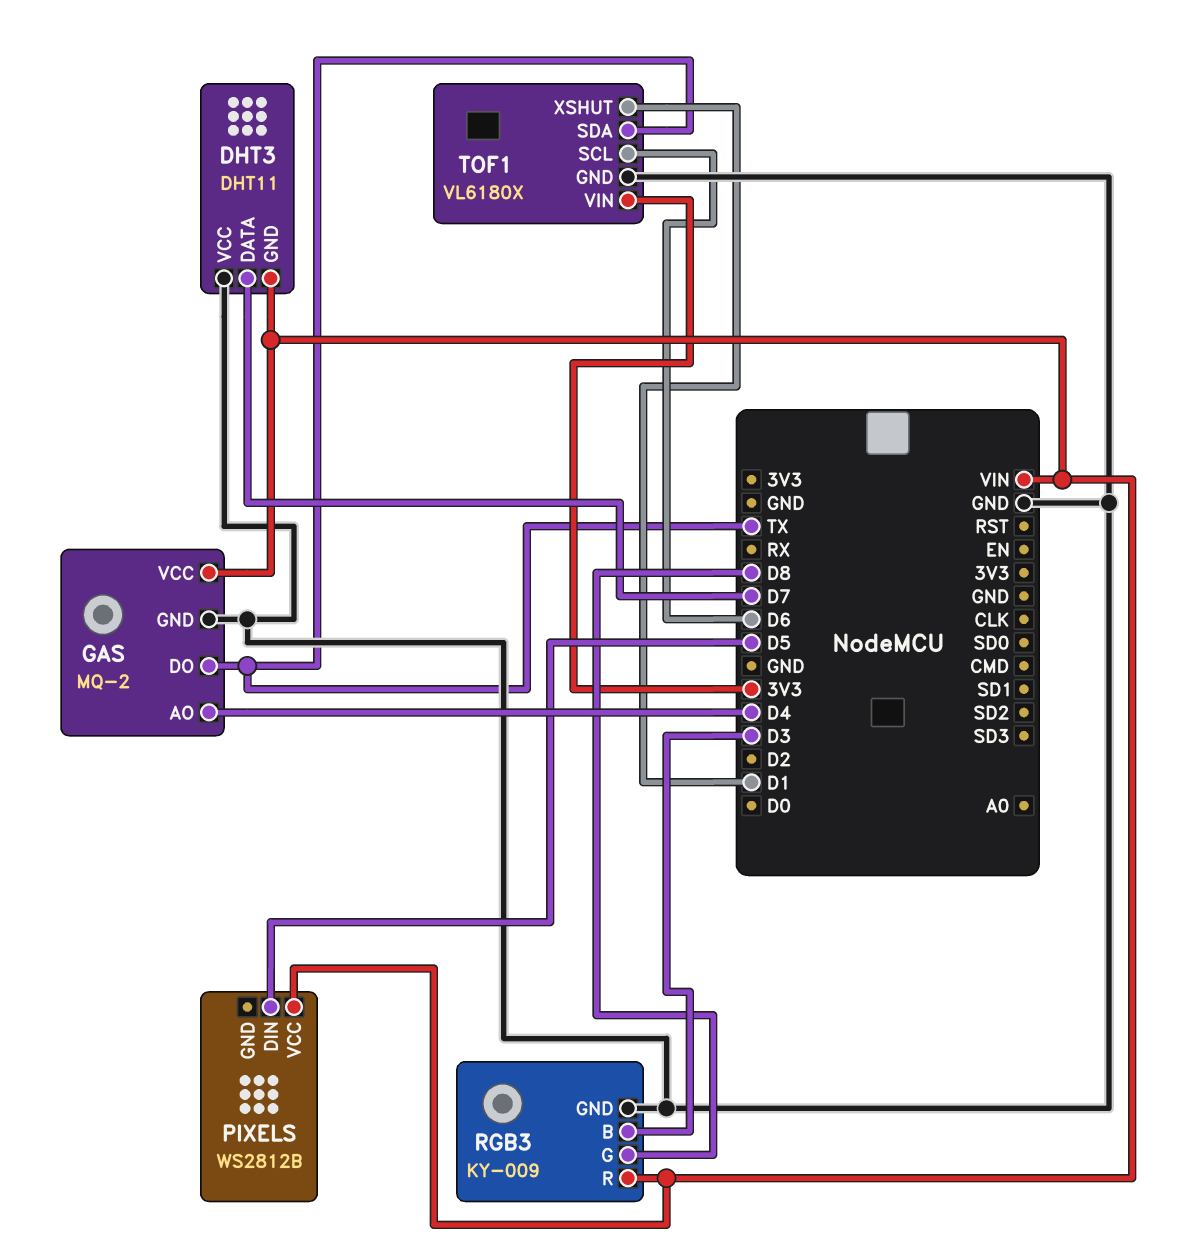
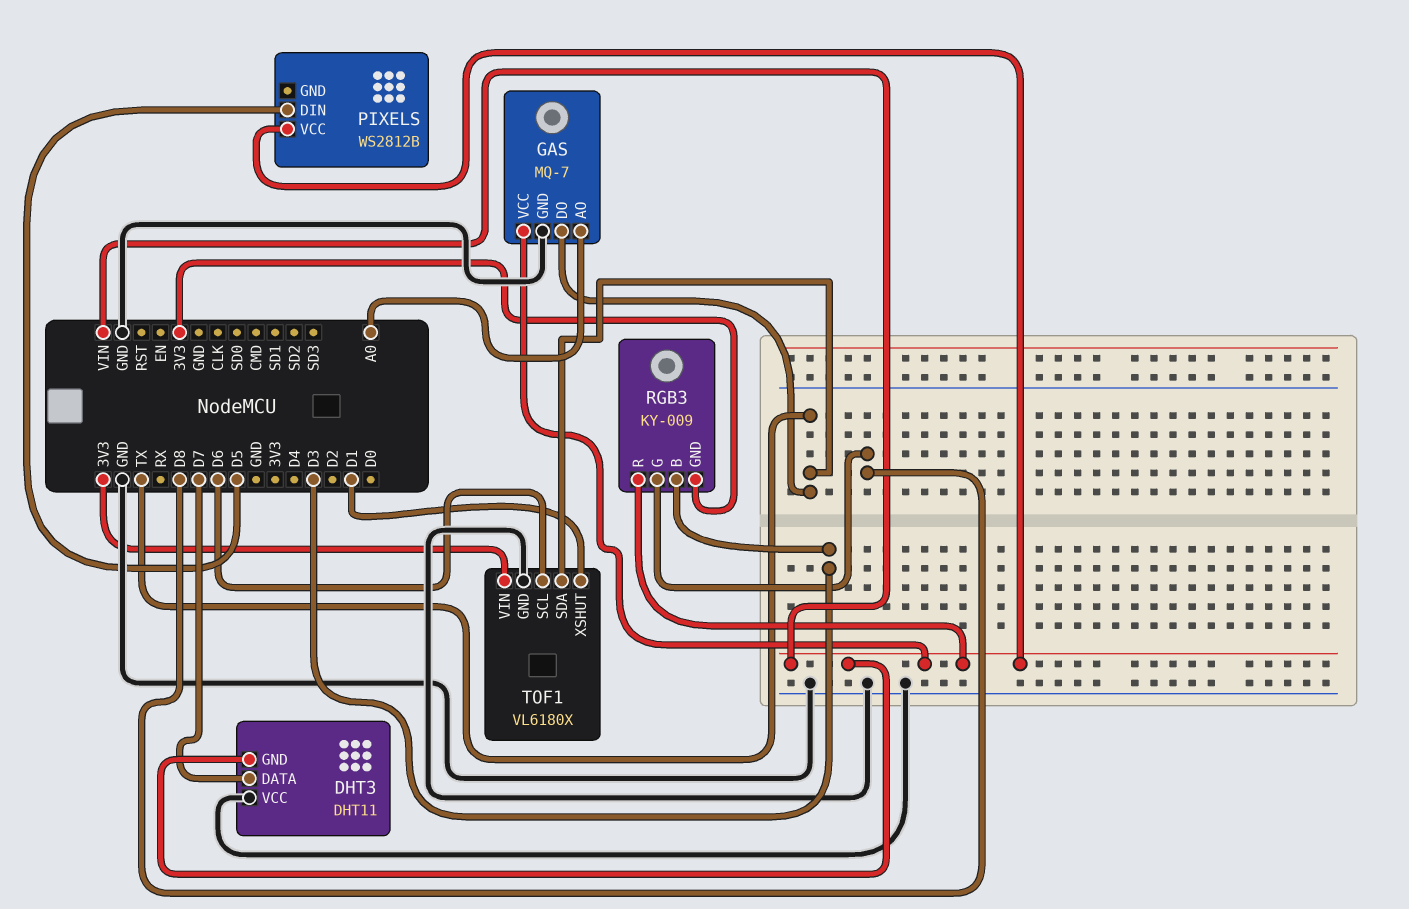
GAS: MQ-2 -> MQ-7
GAS pin AO: D4 -> A0
RGB3 pin GND: GND -> 3V3

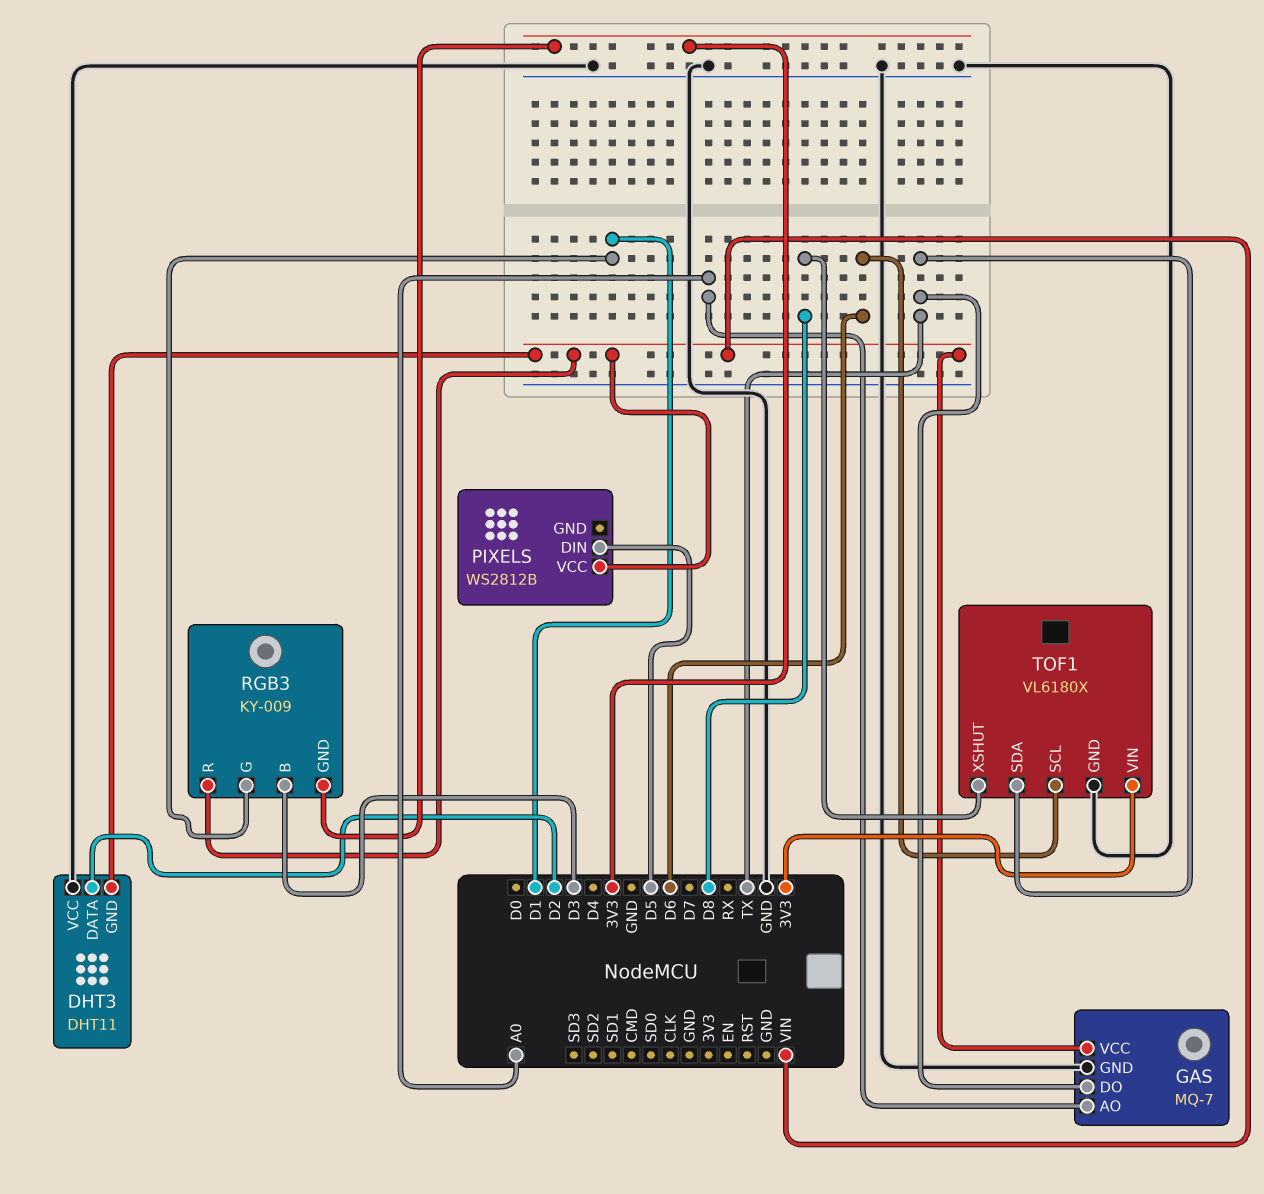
DHT3 pin DATA: D7 -> D2
RGB3 pin G: D8 -> D1
TOF1 pin XSHUT: D1 -> D8

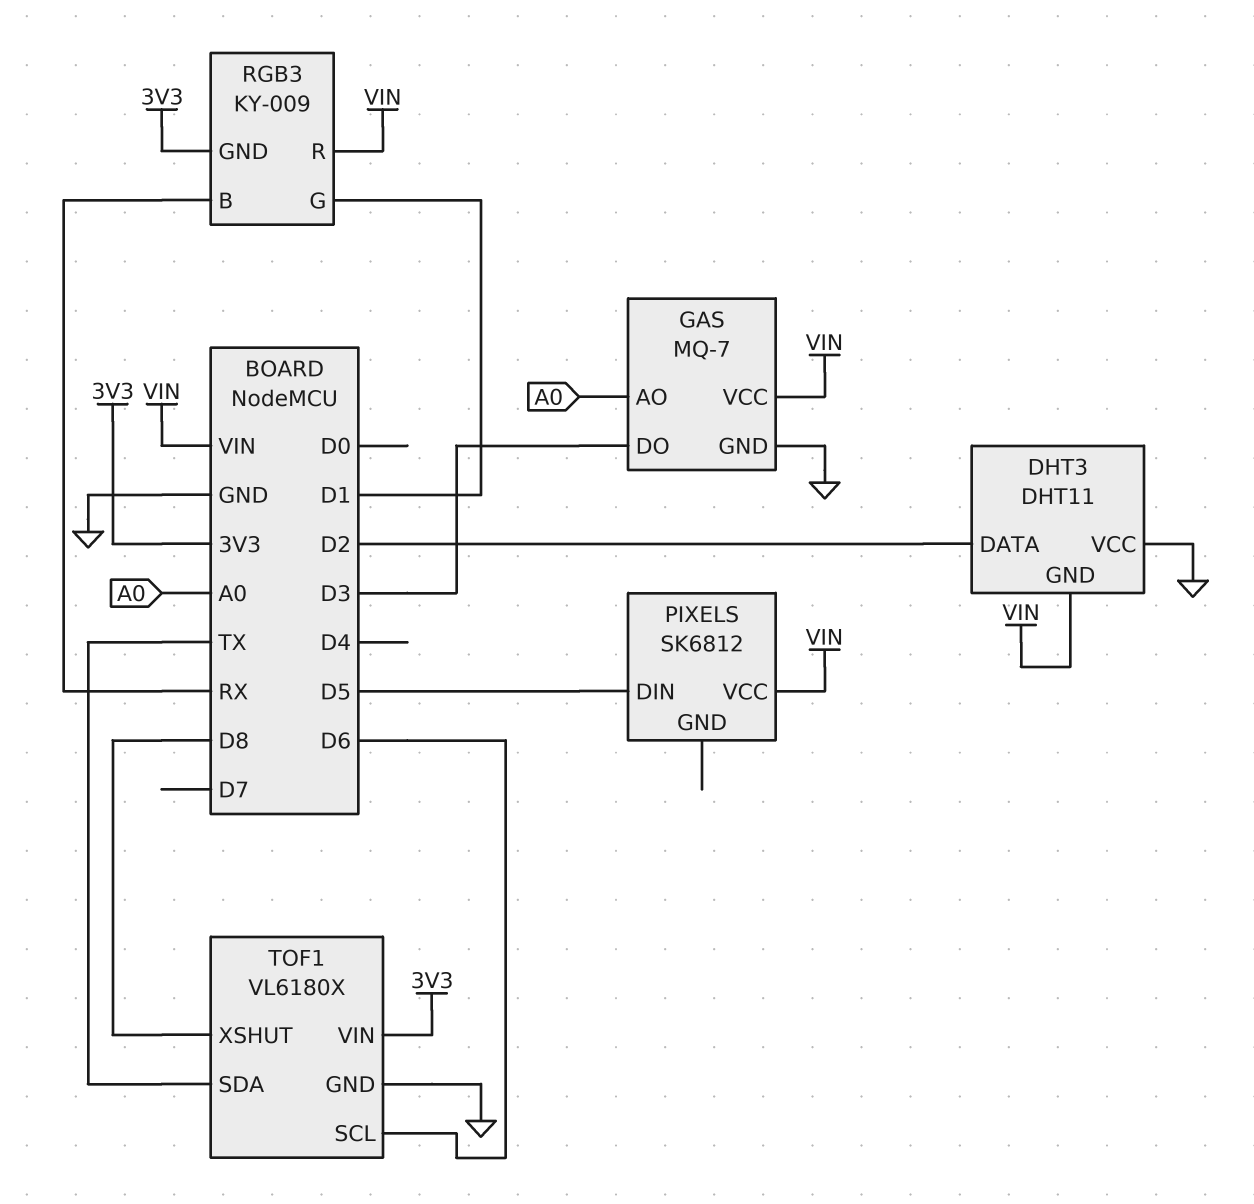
GAS pin DO: TX -> D3
PIXELS: WS2812B -> SK6812
RGB3 pin B: D3 -> RX

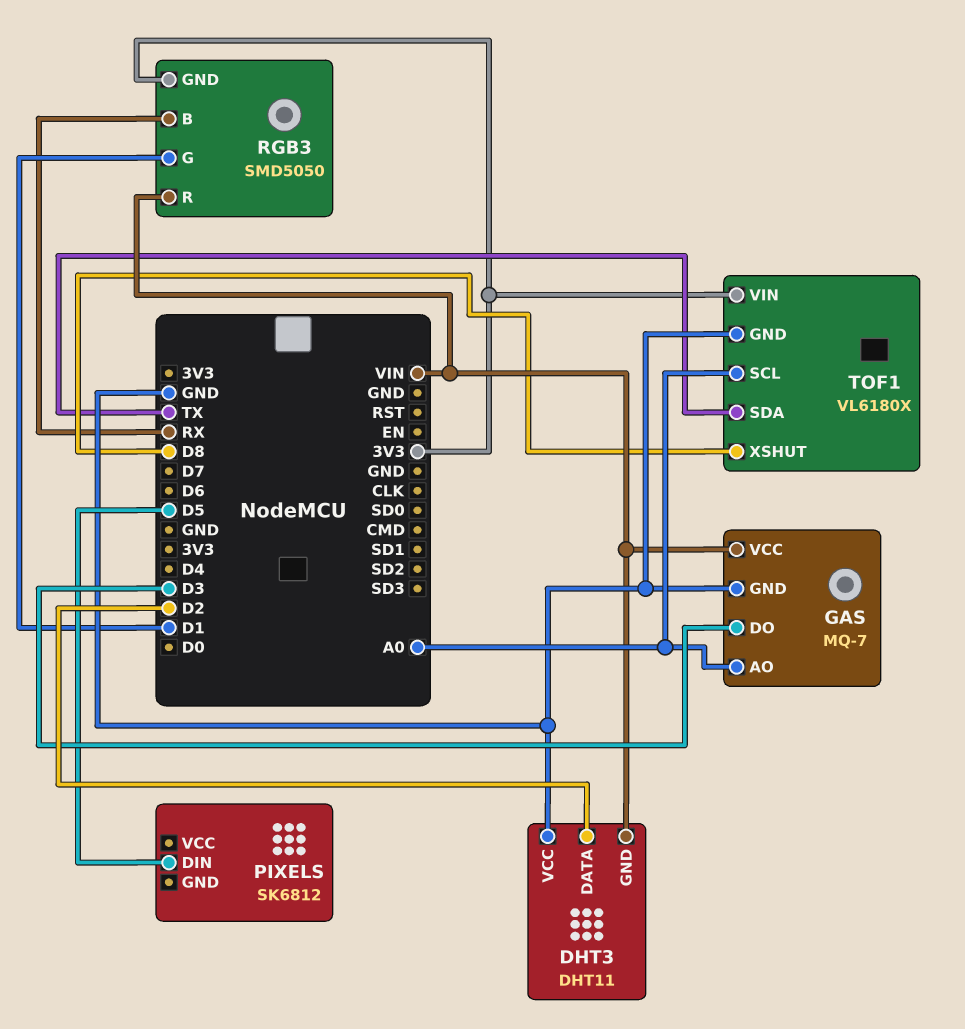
PIXELS pin VCC: VIN -> none
RGB3: KY-009 -> SMD5050
TOF1 pin SCL: D6 -> A0

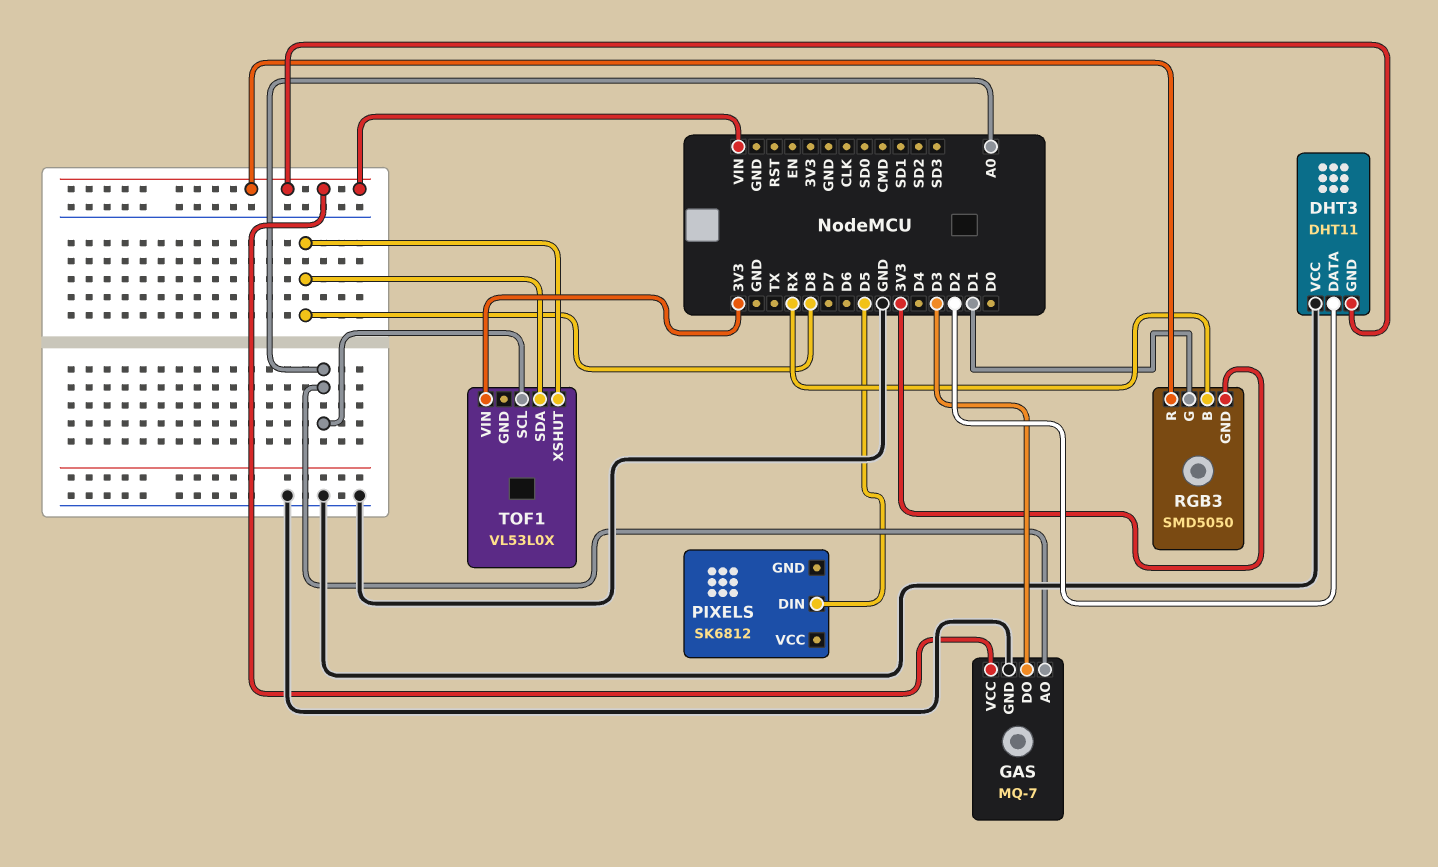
TOF1: VL6180X -> VL53L0X
TOF1 pin GND: GND -> none
TOF1 pin SDA: TX -> D8

